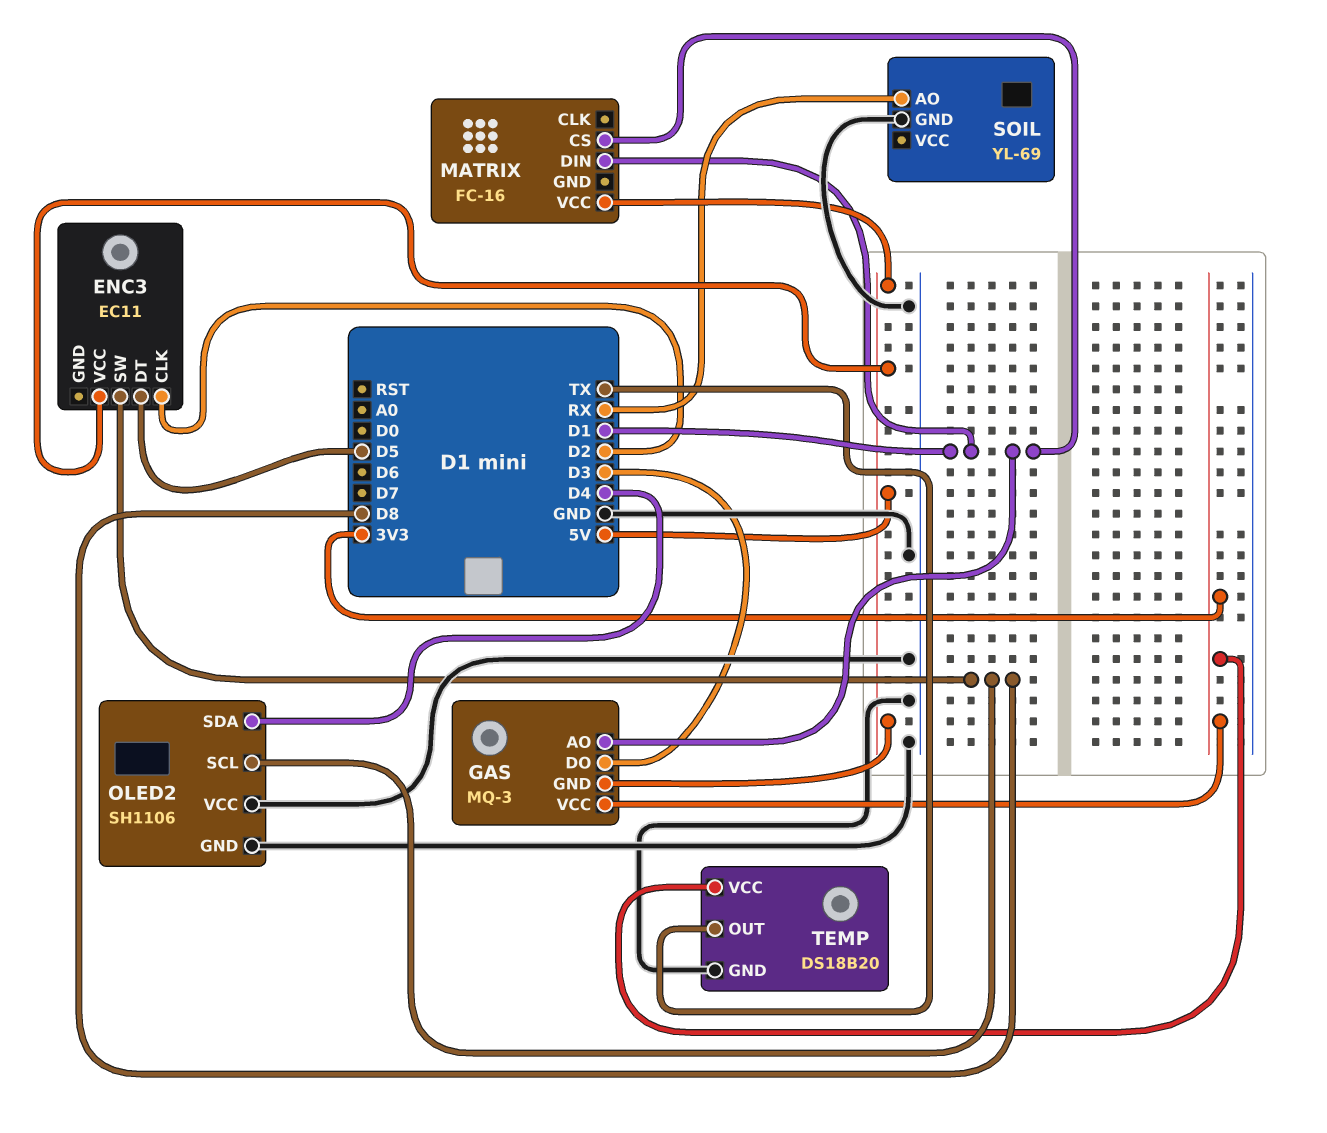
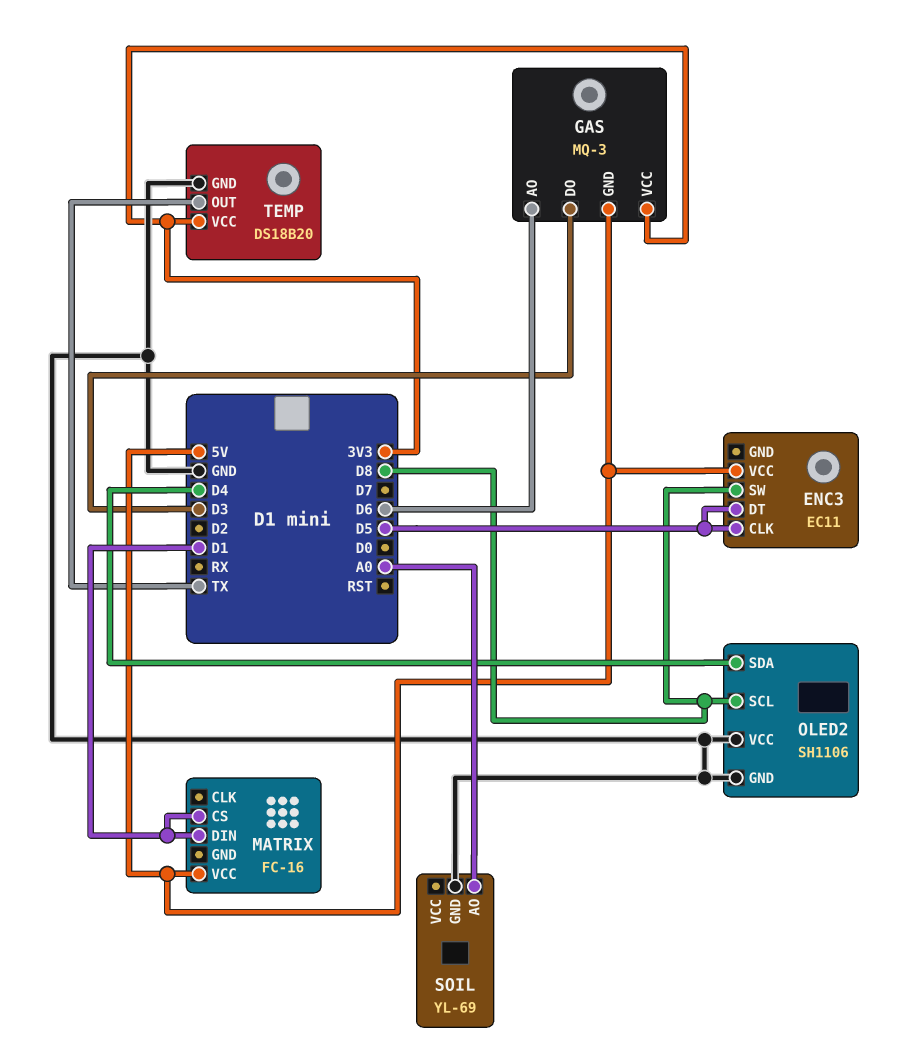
ENC3 pin CLK: D2 -> D5
GAS pin AO: D1 -> D6
SOIL pin AO: RX -> A0

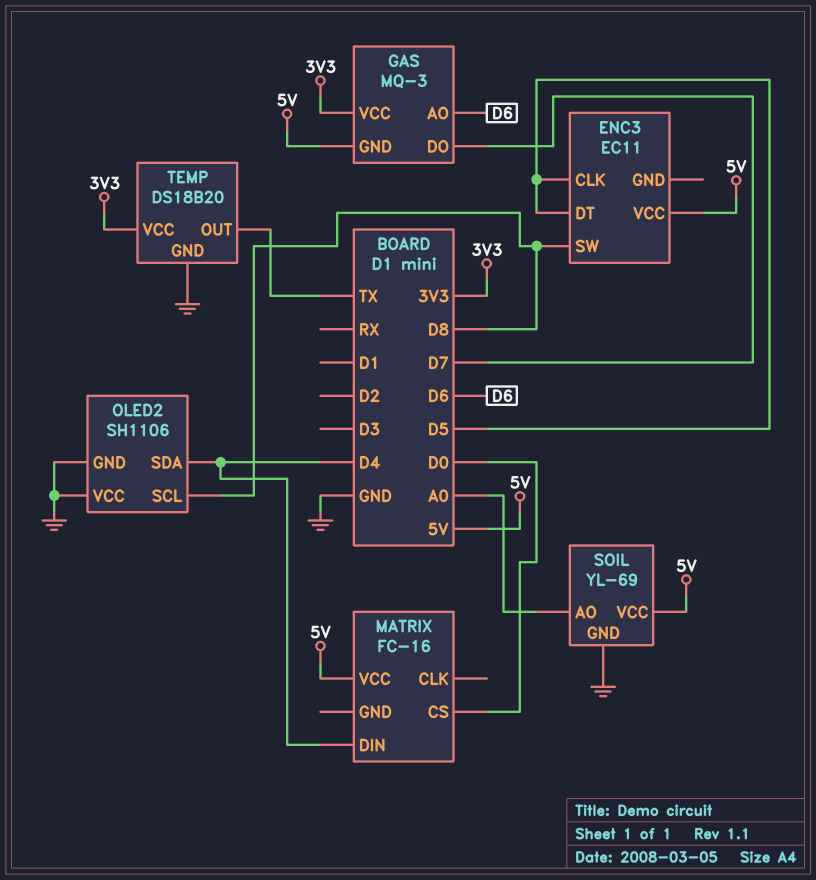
GAS pin DO: D3 -> D7
MATRIX pin CS: D1 -> D0
MATRIX pin DIN: D1 -> D4
SOIL pin VCC: none -> 5V

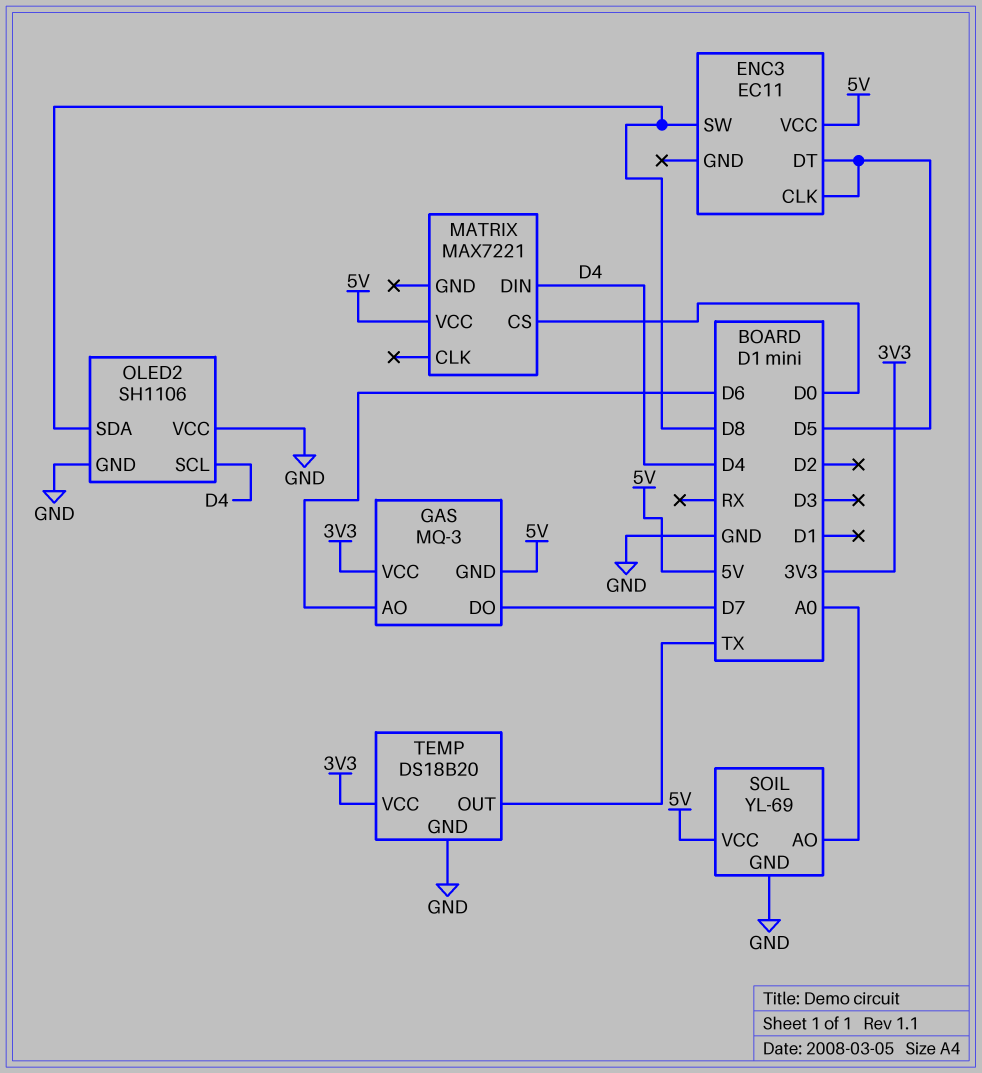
MATRIX: FC-16 -> MAX7221
OLED2 pin SCL: D8 -> D4
OLED2 pin SDA: D4 -> D8

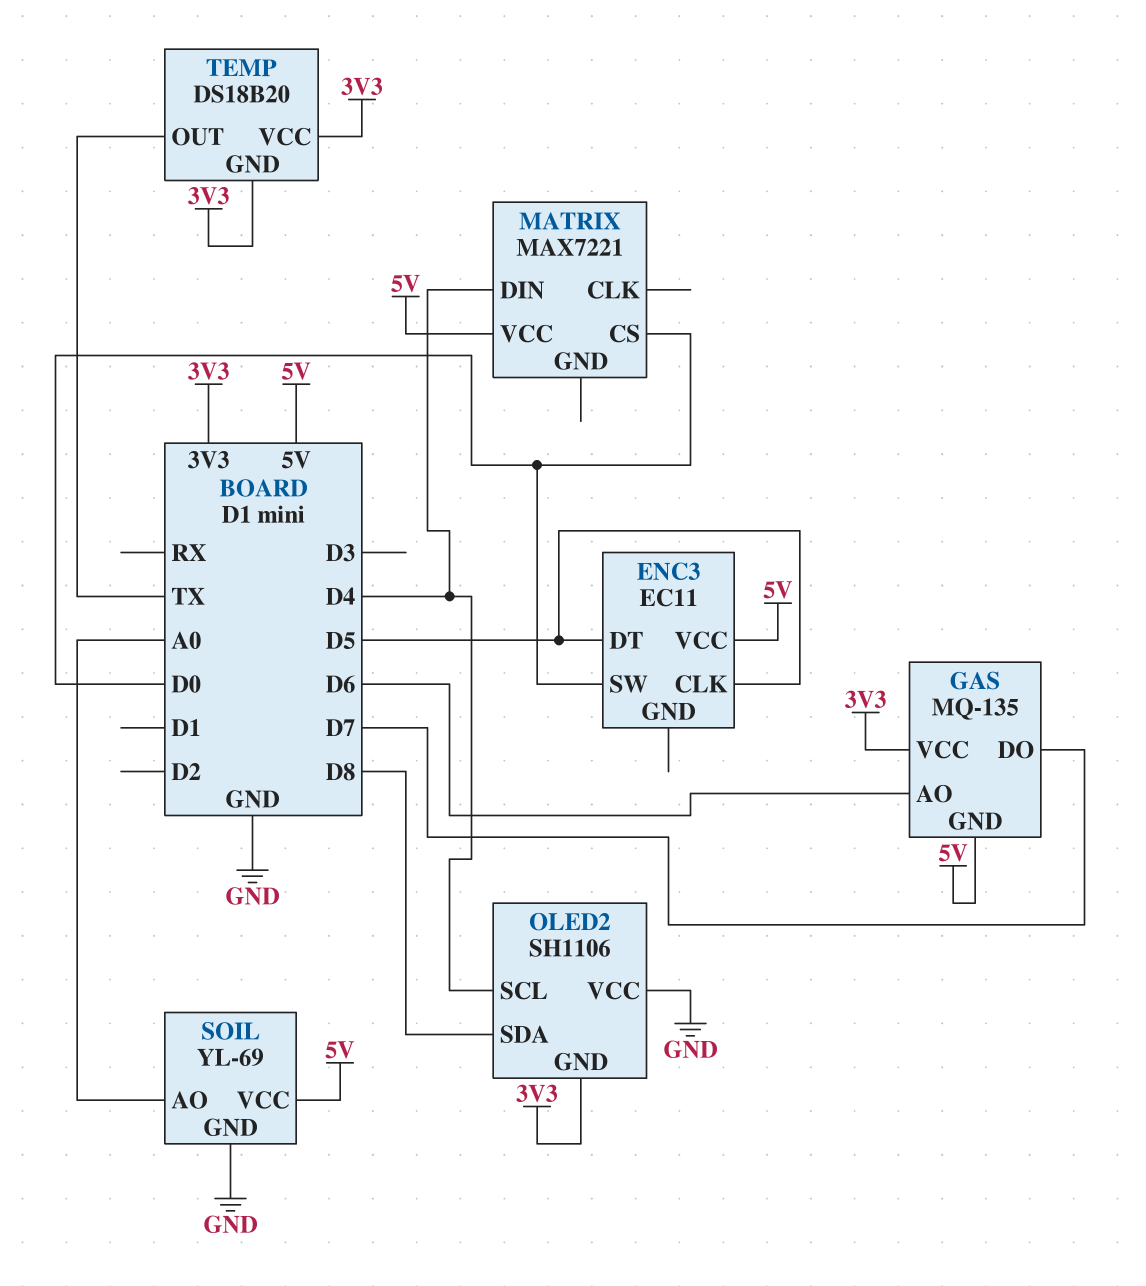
ENC3 pin SW: D8 -> D0
GAS: MQ-3 -> MQ-135
OLED2 pin GND: GND -> 3V3
TEMP pin GND: GND -> 3V3

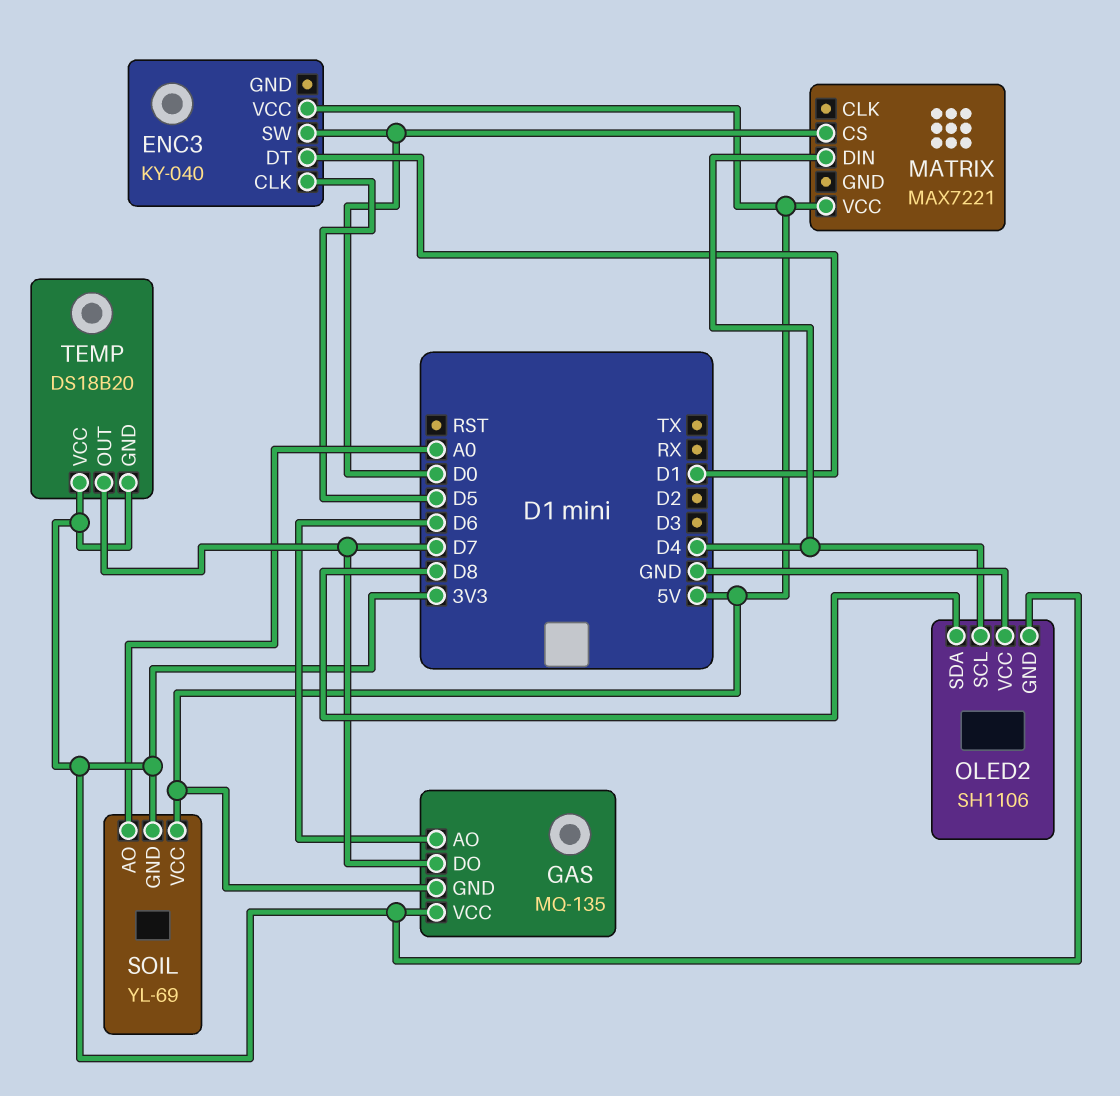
ENC3: EC11 -> KY-040
ENC3 pin DT: D5 -> D1
SOIL pin GND: GND -> 3V3
TEMP pin OUT: TX -> D7

